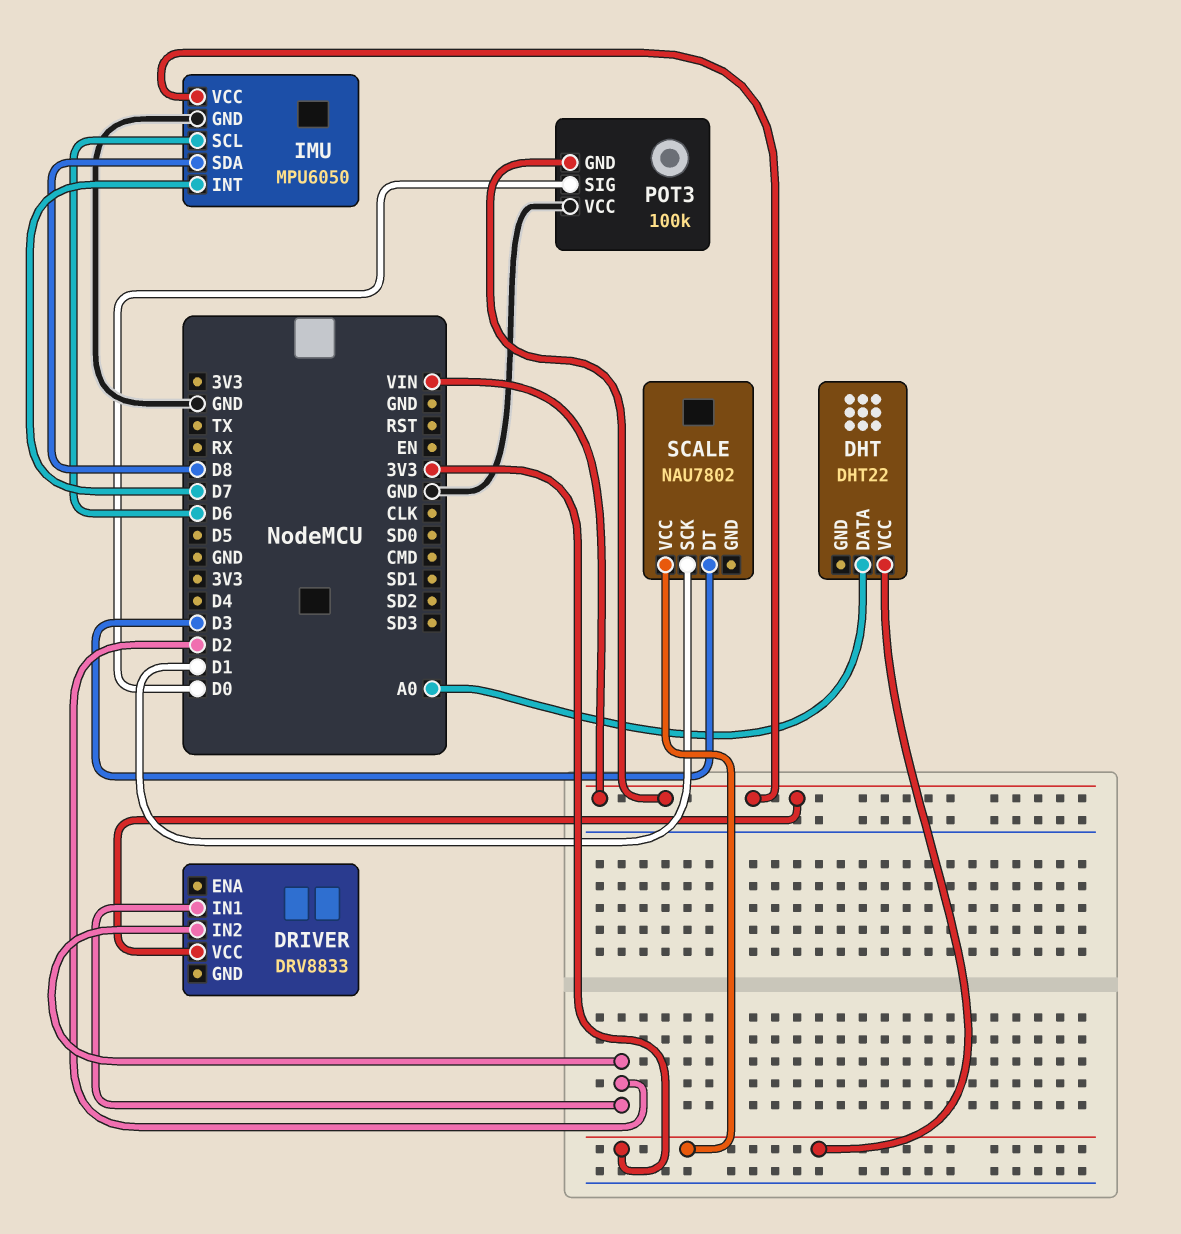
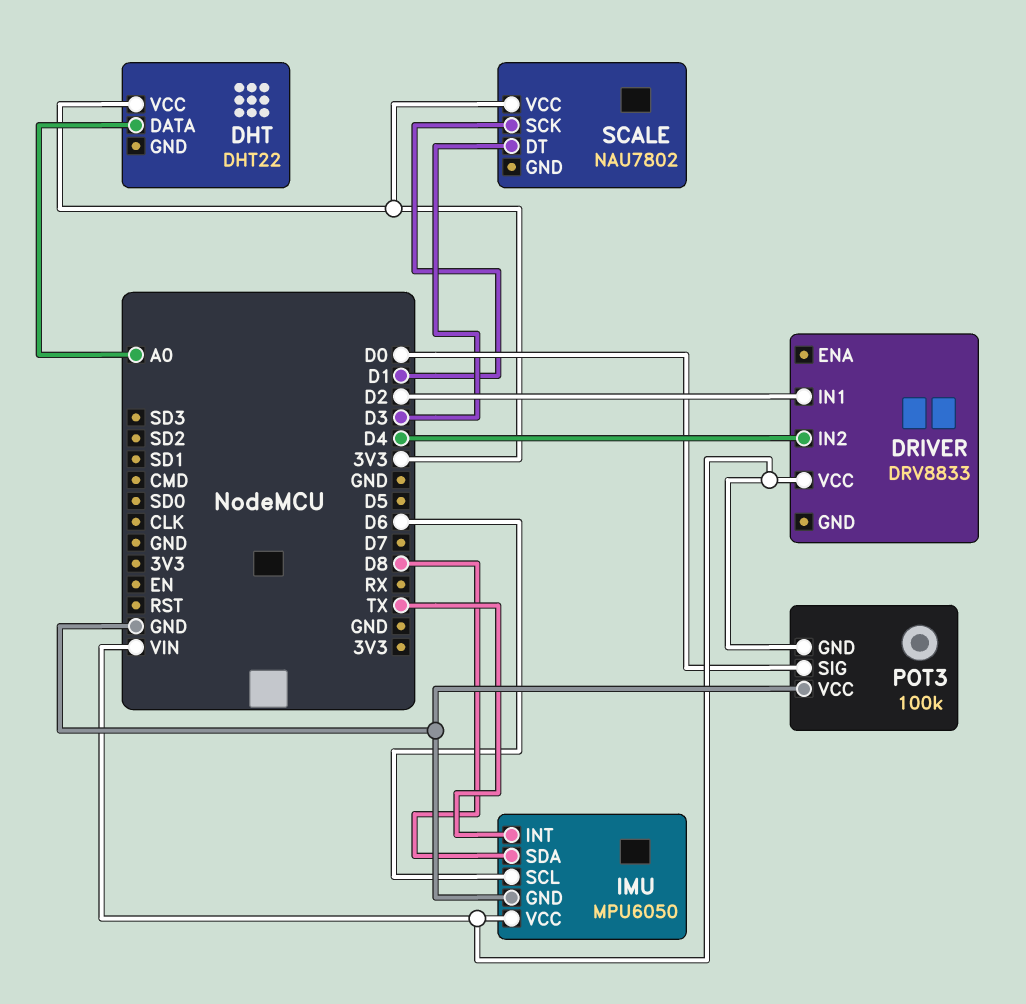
DRIVER pin IN2: D2 -> D4
IMU pin INT: D7 -> TX

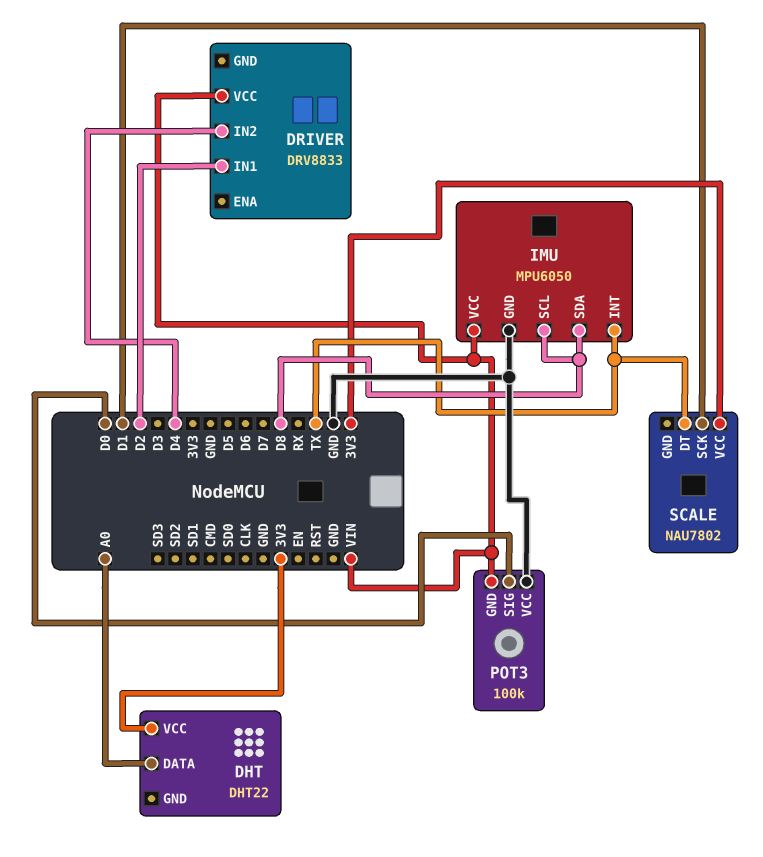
IMU pin SCL: D6 -> D8
SCALE pin DT: D3 -> TX

